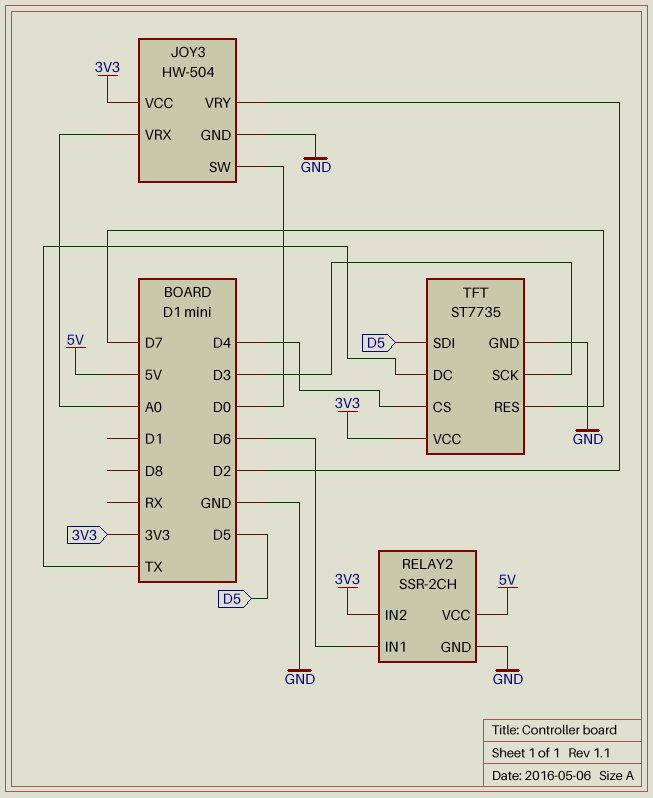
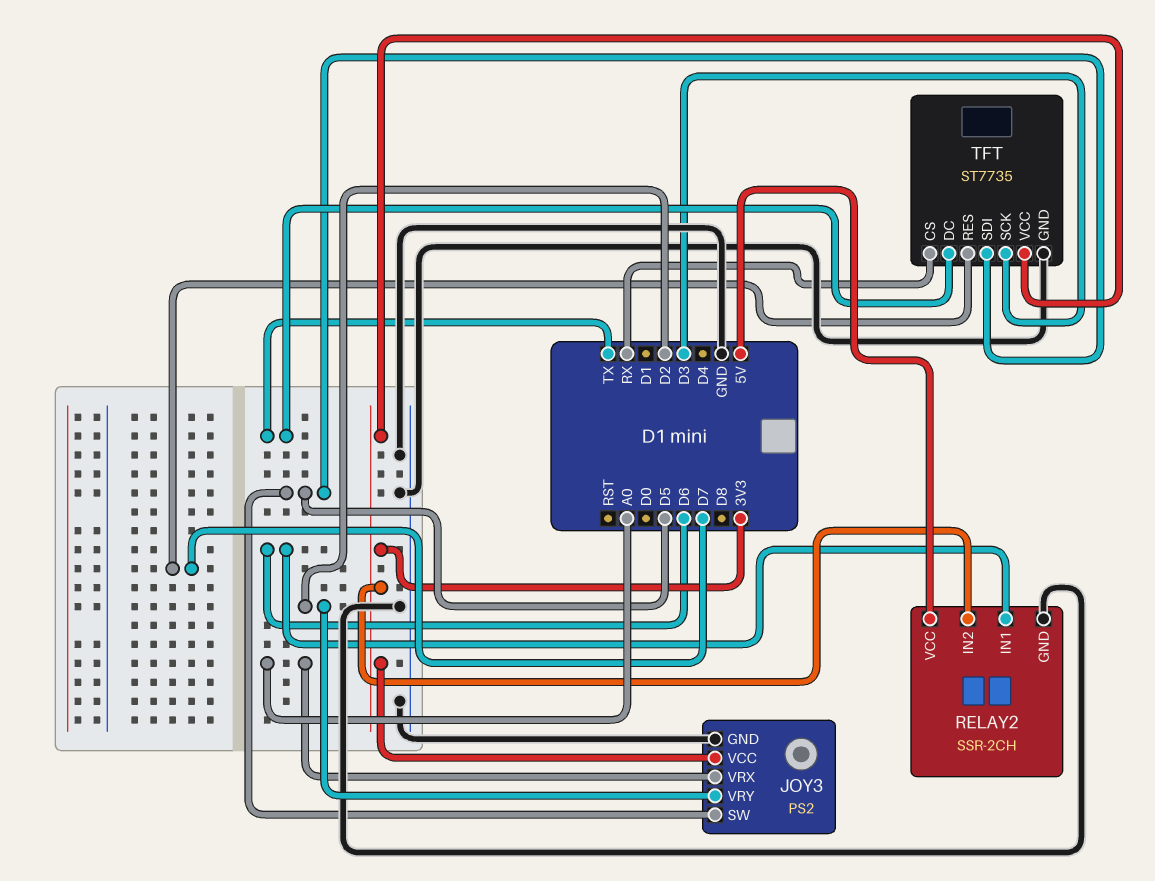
JOY3: HW-504 -> PS2
JOY3 pin SW: D0 -> D5
TFT pin CS: D4 -> RX

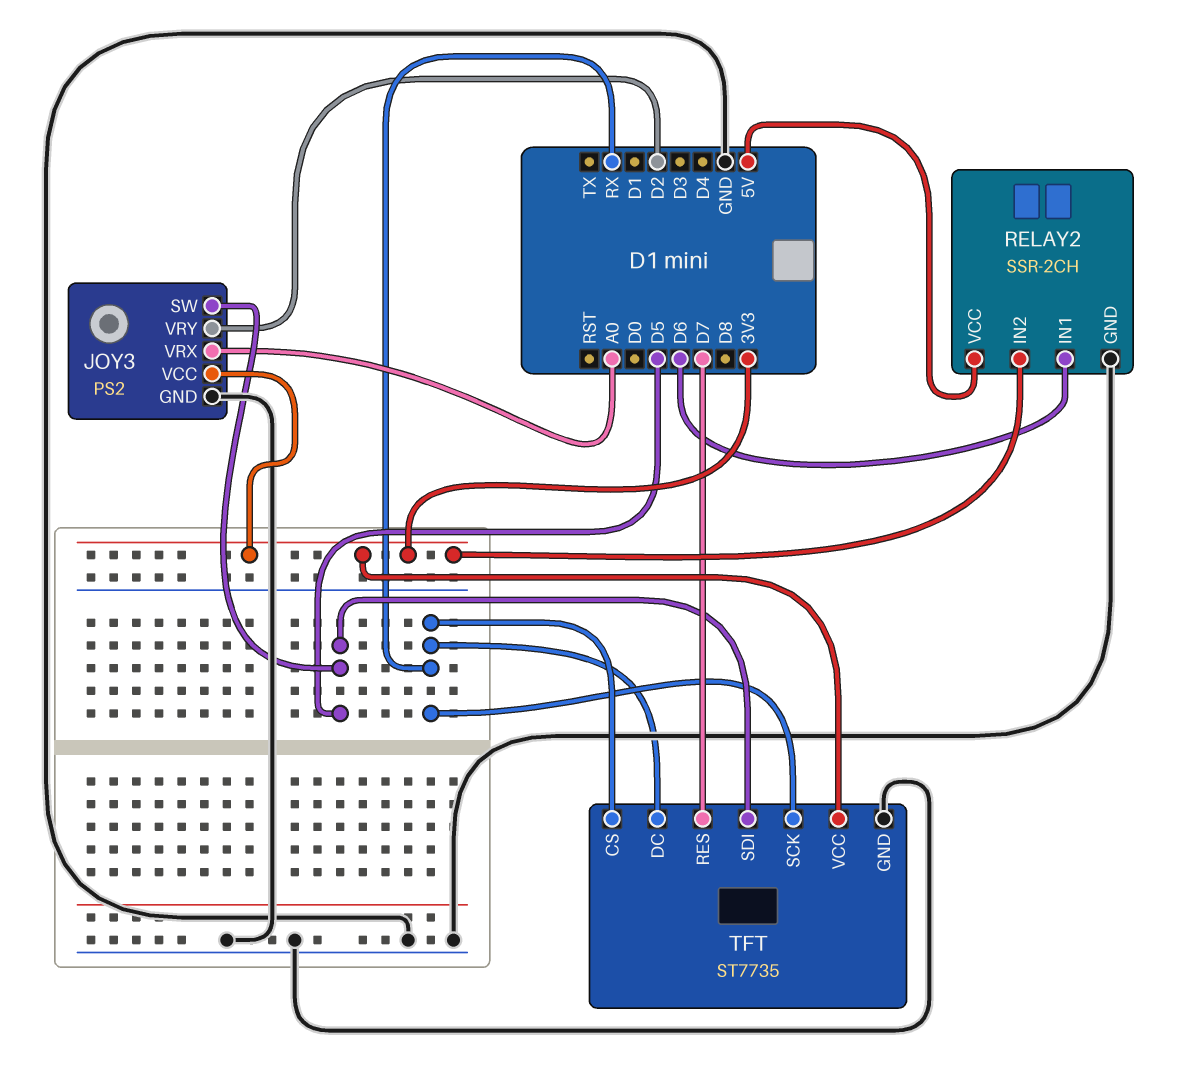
TFT pin DC: TX -> RX
TFT pin SCK: D3 -> RX

